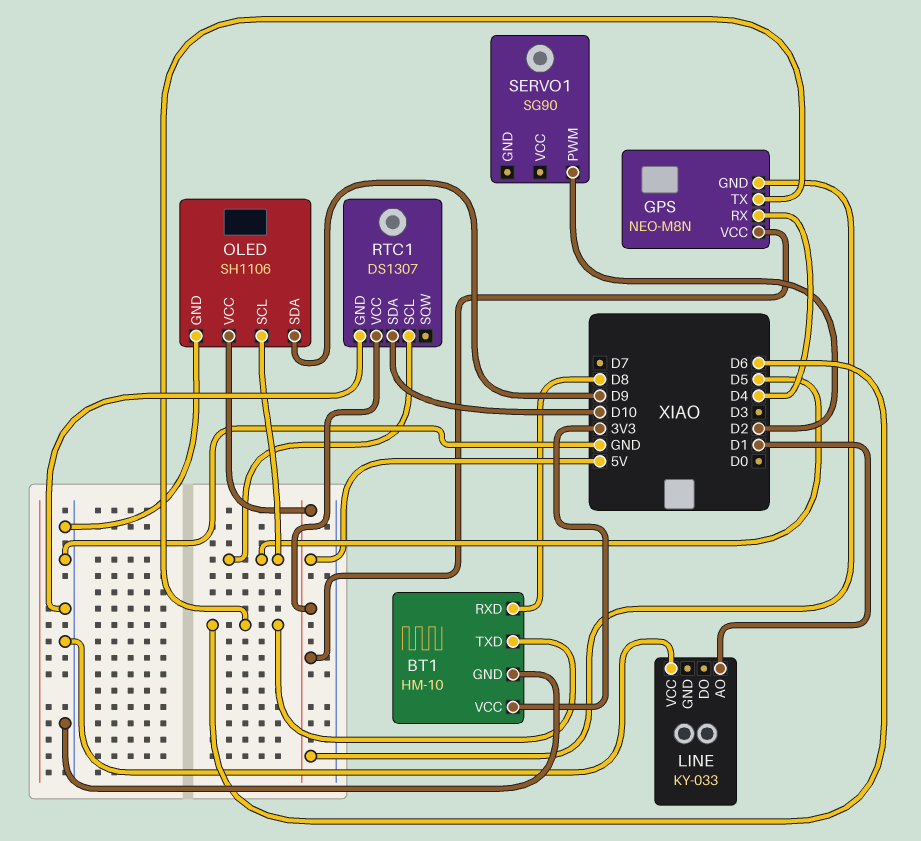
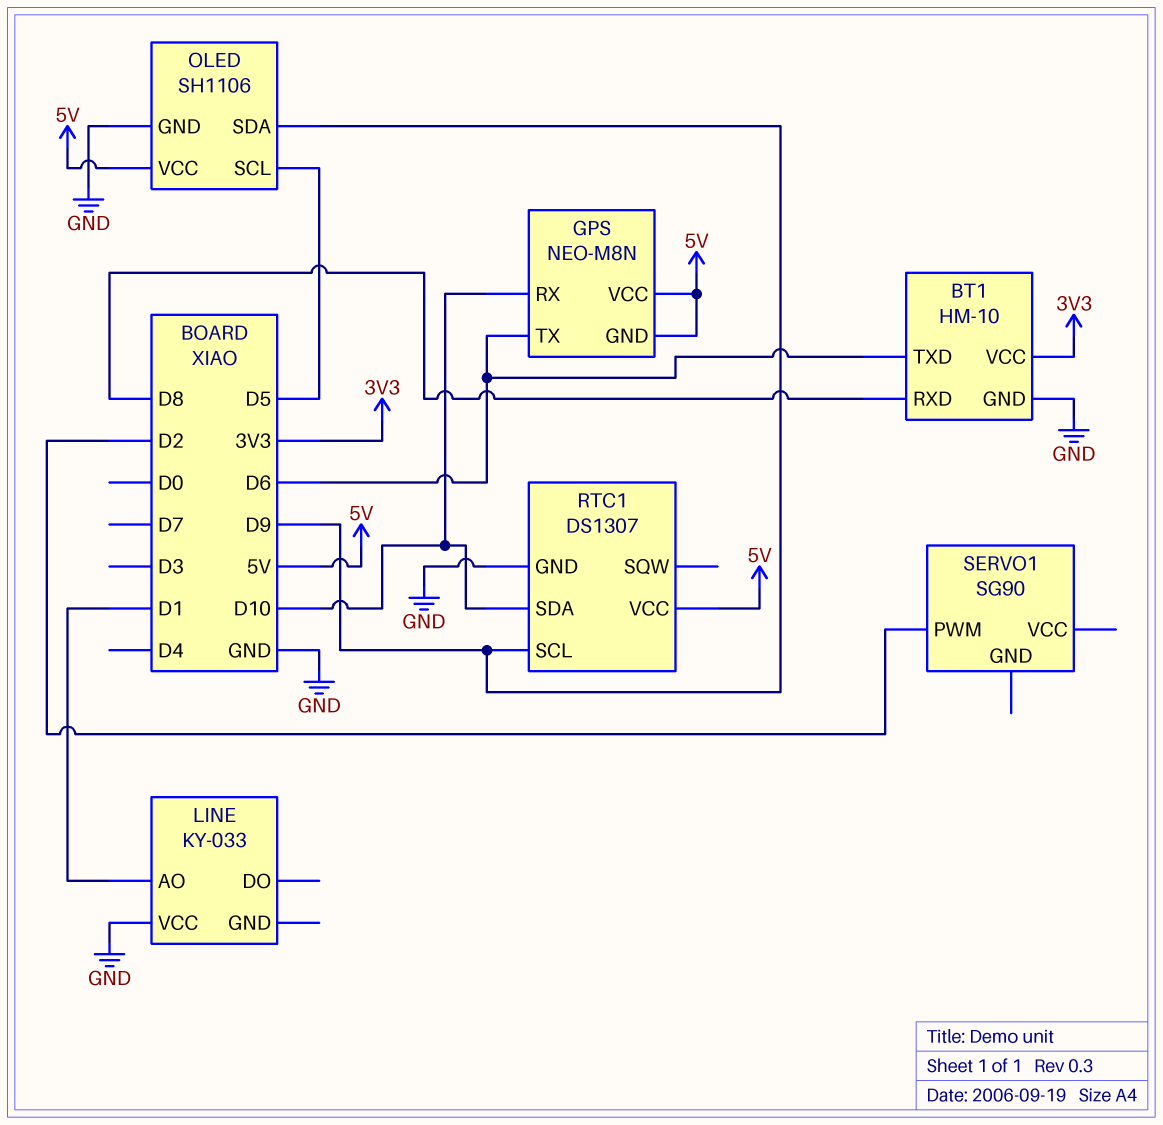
GPS pin RX: D4 -> D10
RTC1 pin SCL: D5 -> D9

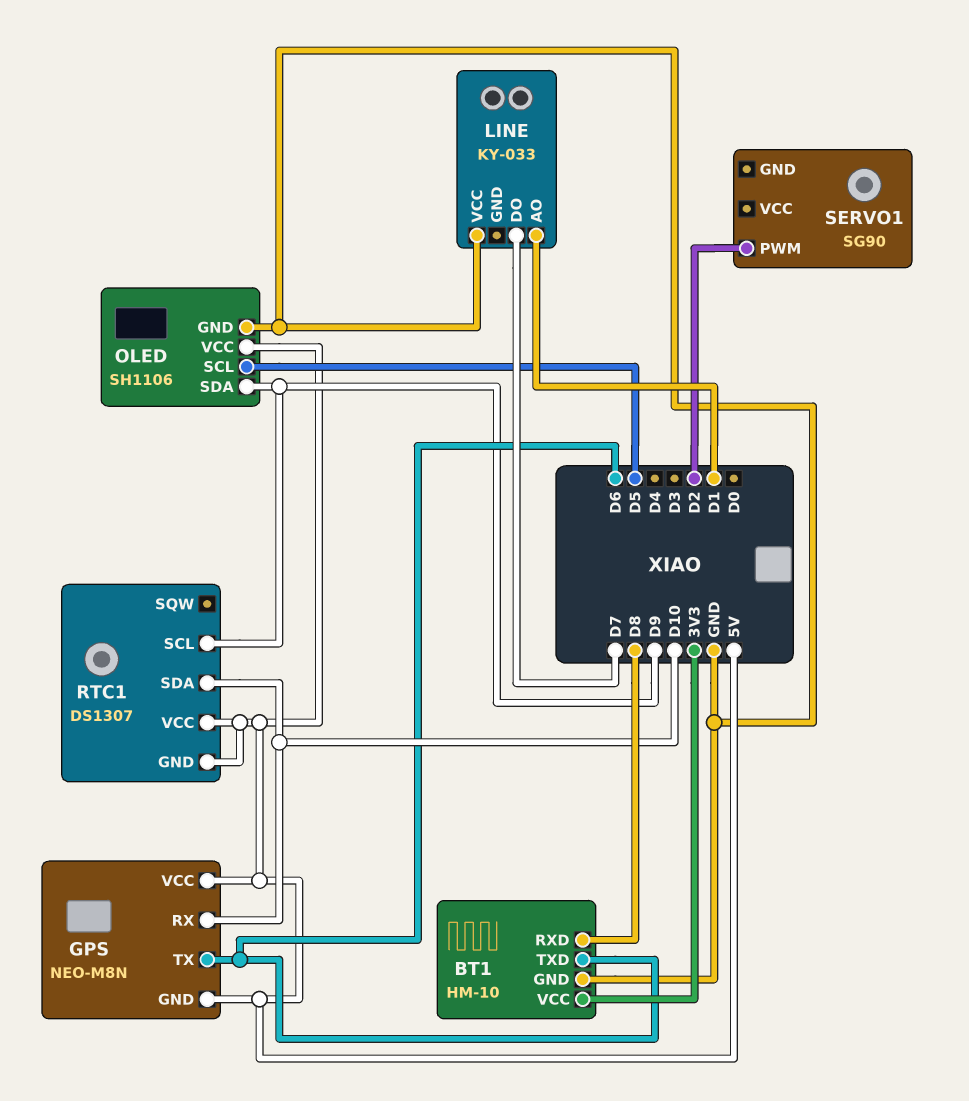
LINE pin DO: none -> D7
RTC1 pin GND: GND -> 5V

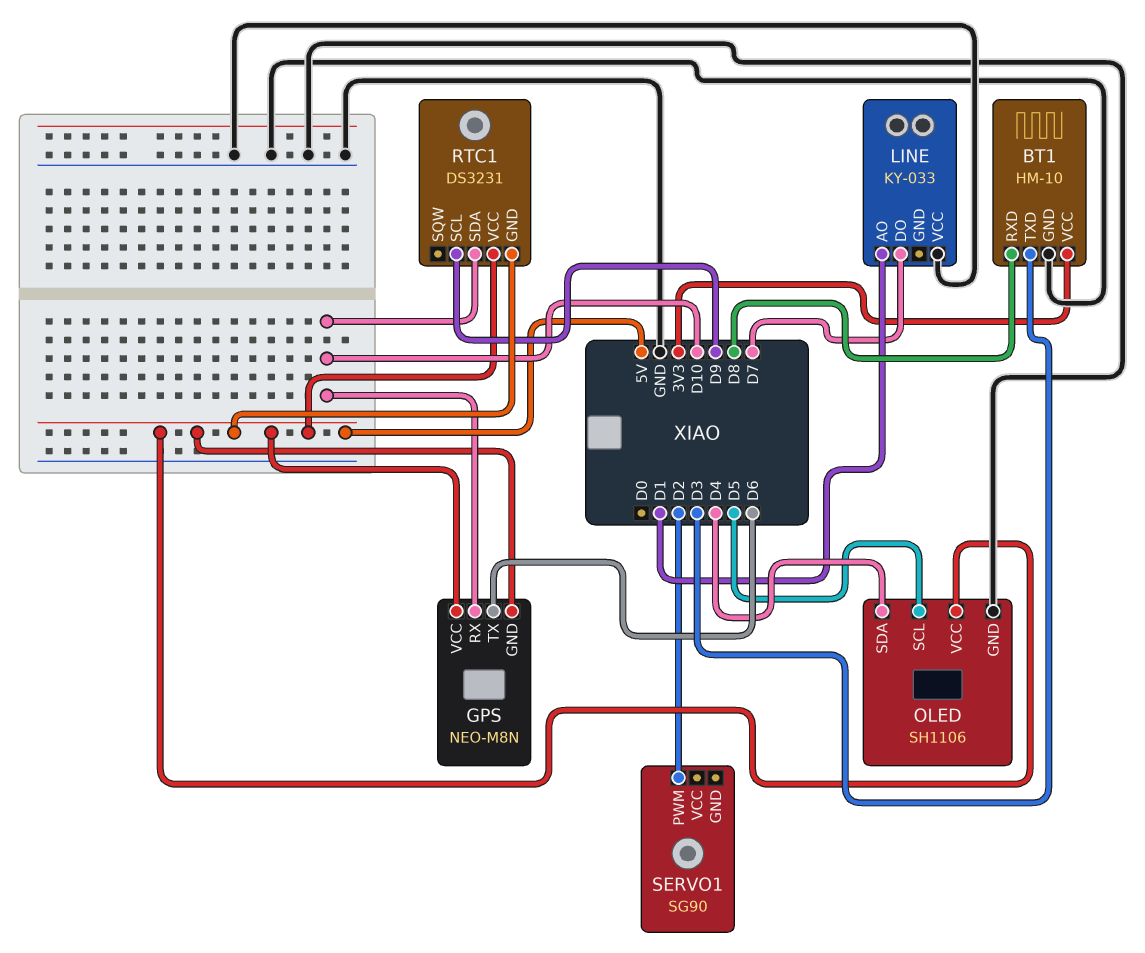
BT1 pin TXD: D6 -> D3
OLED pin SDA: D9 -> D4
RTC1: DS1307 -> DS3231

